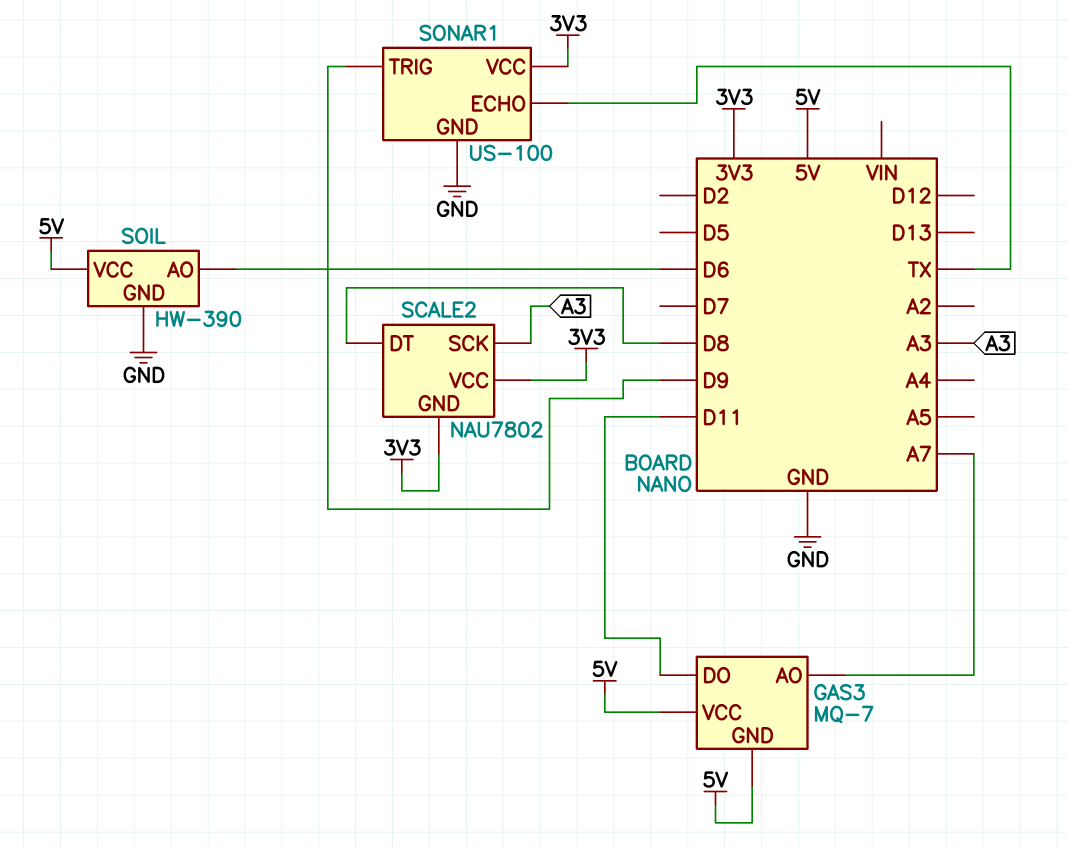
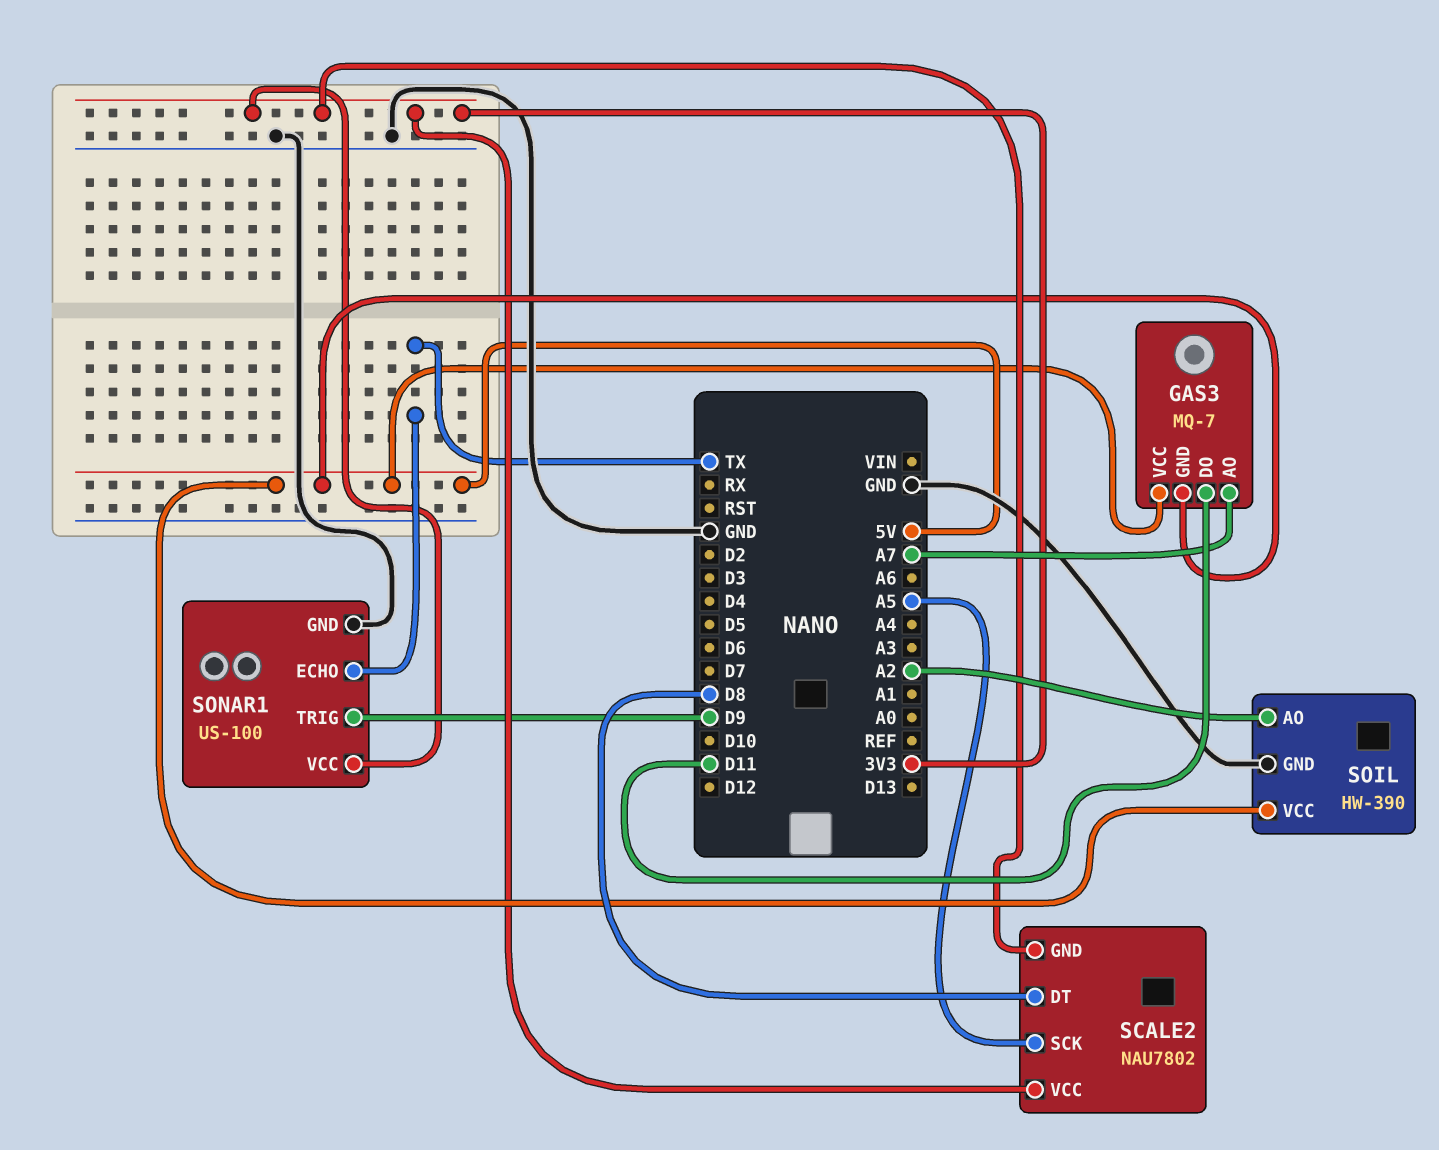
SCALE2 pin SCK: A3 -> A5
SOIL pin AO: D6 -> A2

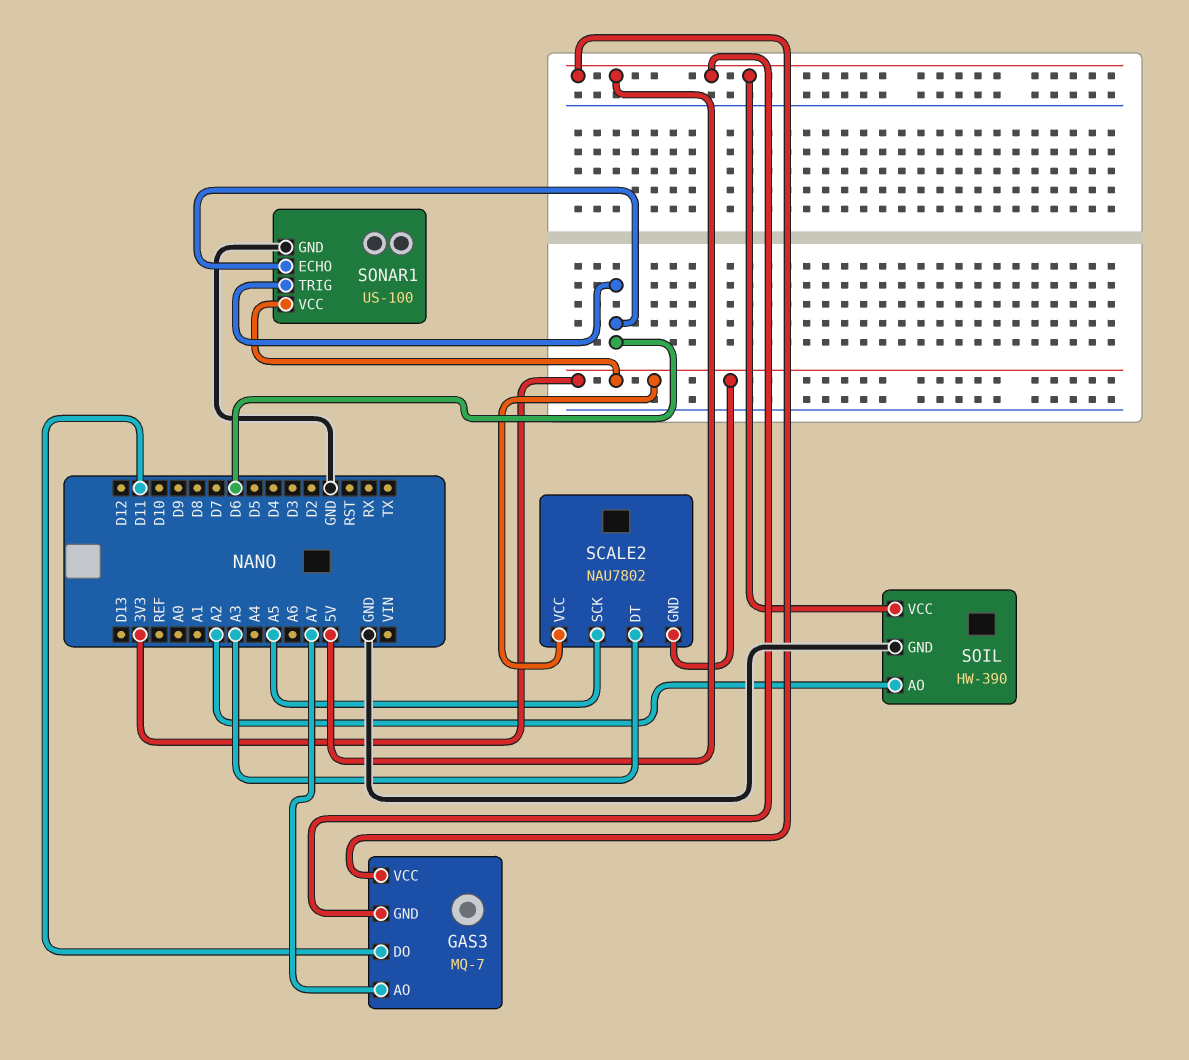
SCALE2 pin DT: D8 -> A3
SONAR1 pin ECHO: TX -> D6
SONAR1 pin TRIG: D9 -> D6

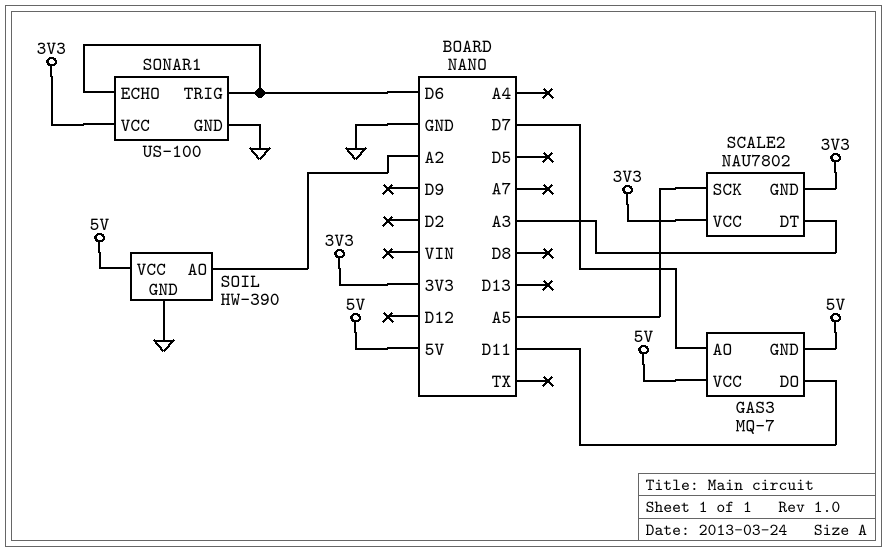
GAS3 pin AO: A7 -> D7

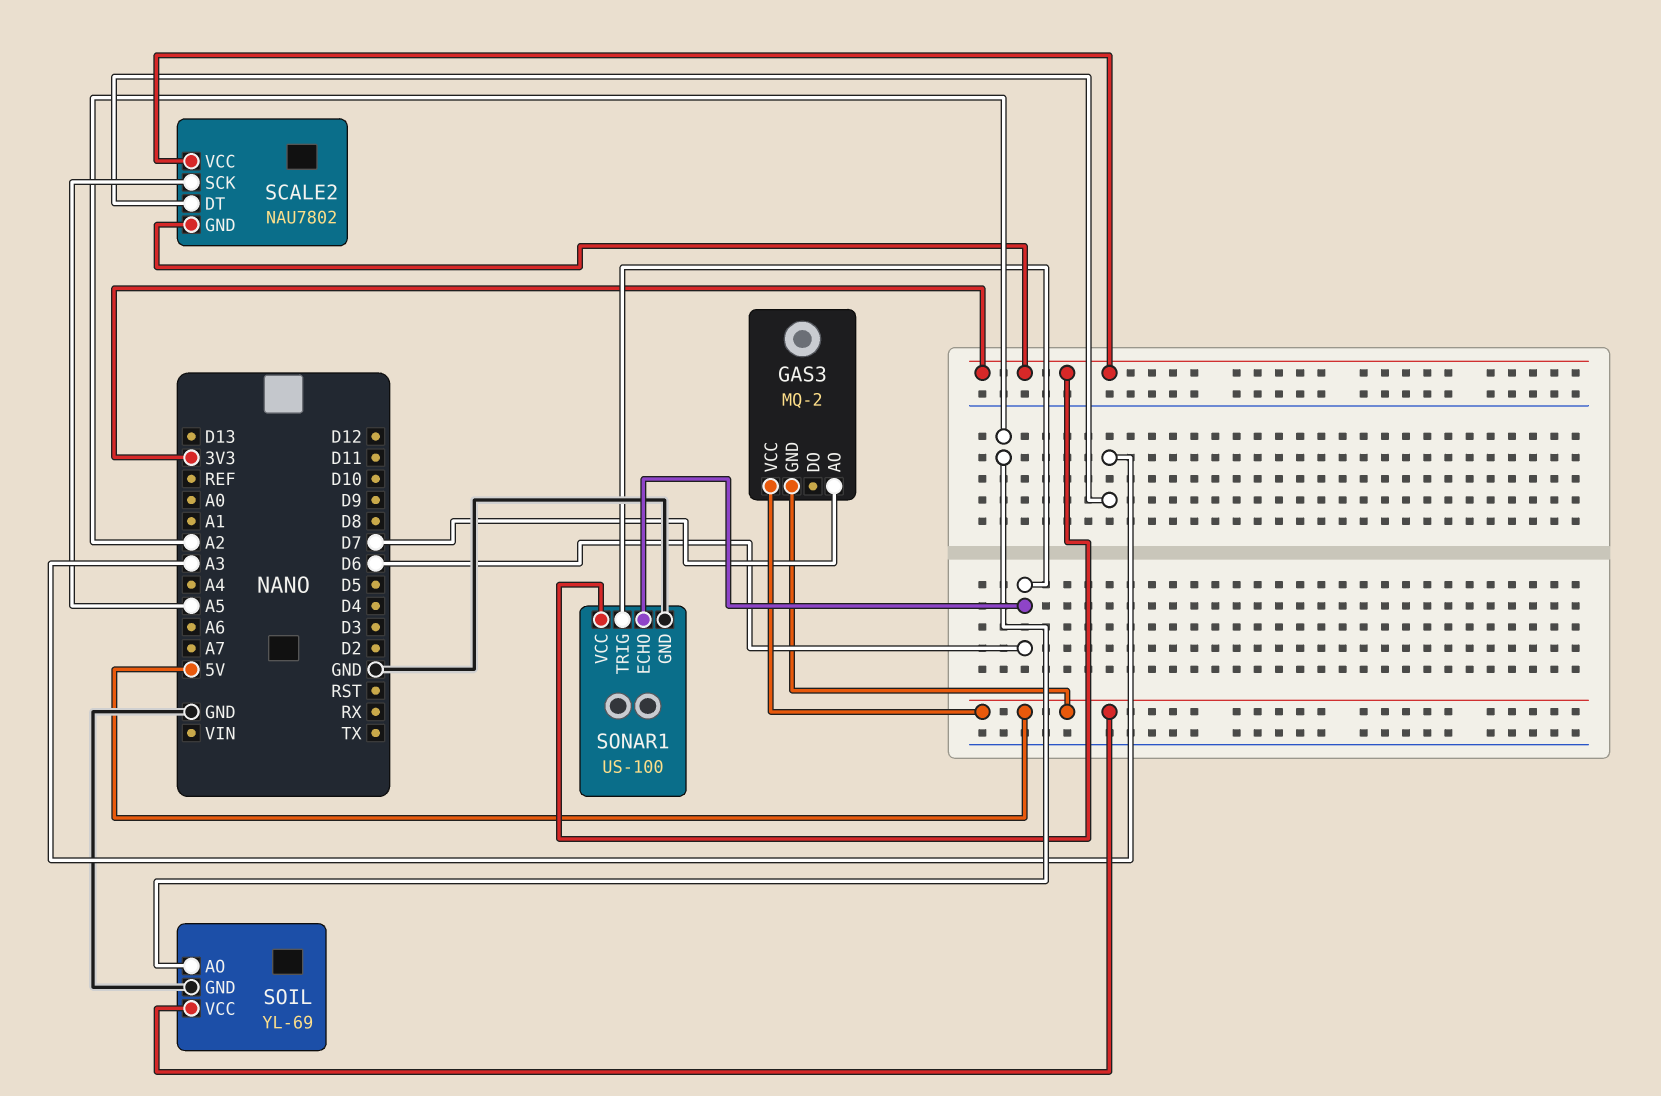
GAS3: MQ-7 -> MQ-2
GAS3 pin DO: D11 -> none
SOIL: HW-390 -> YL-69

